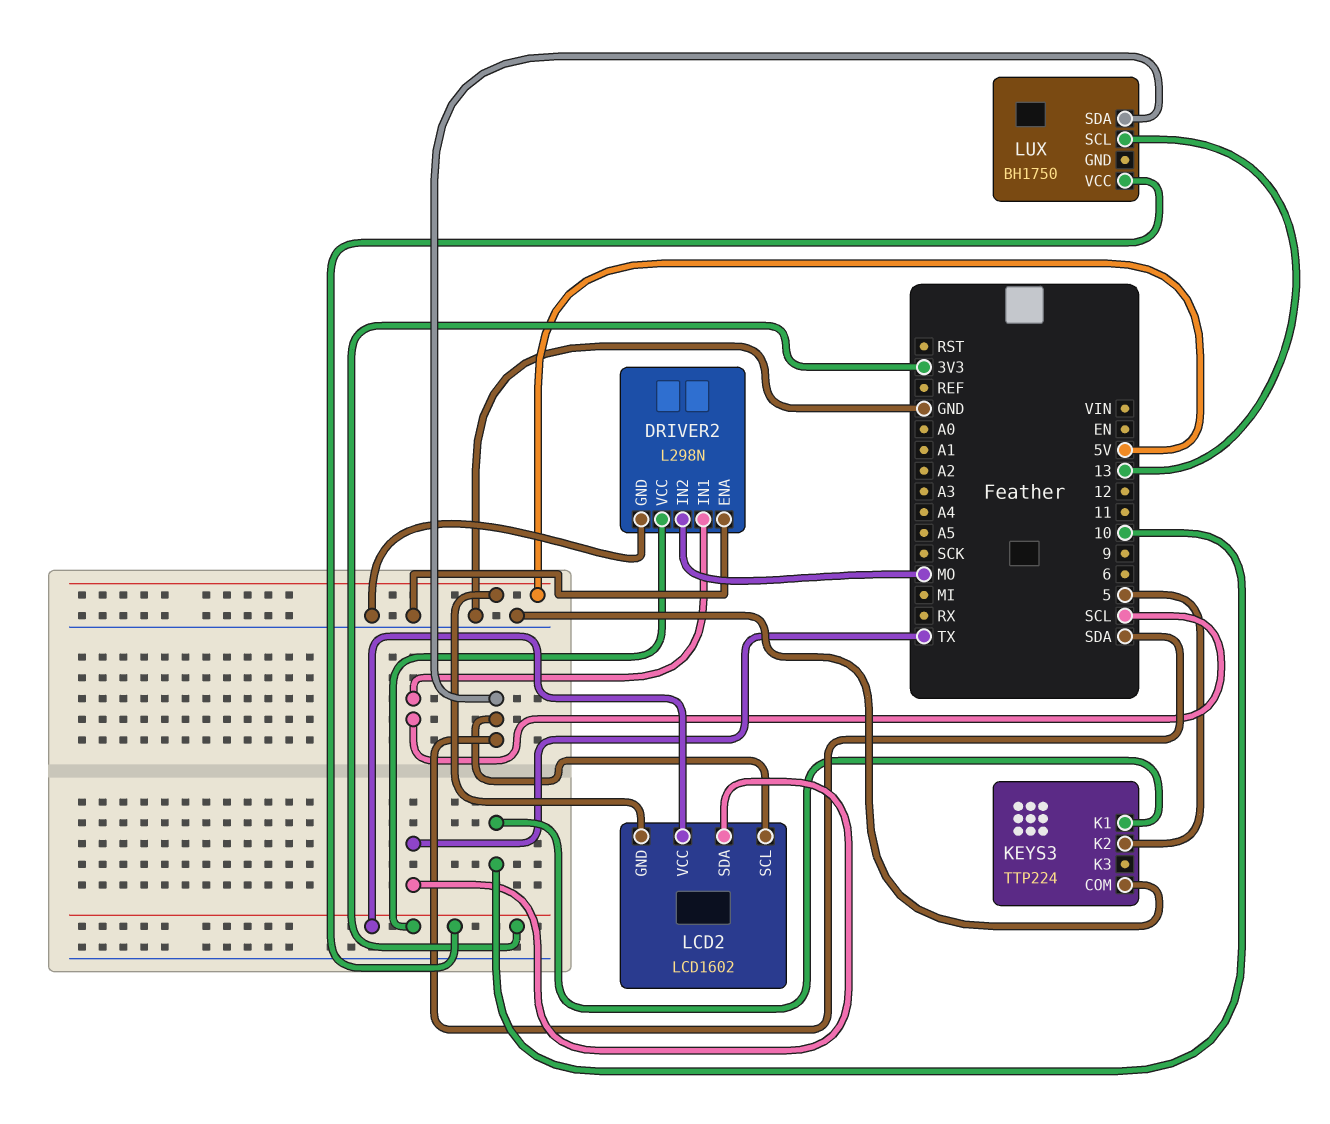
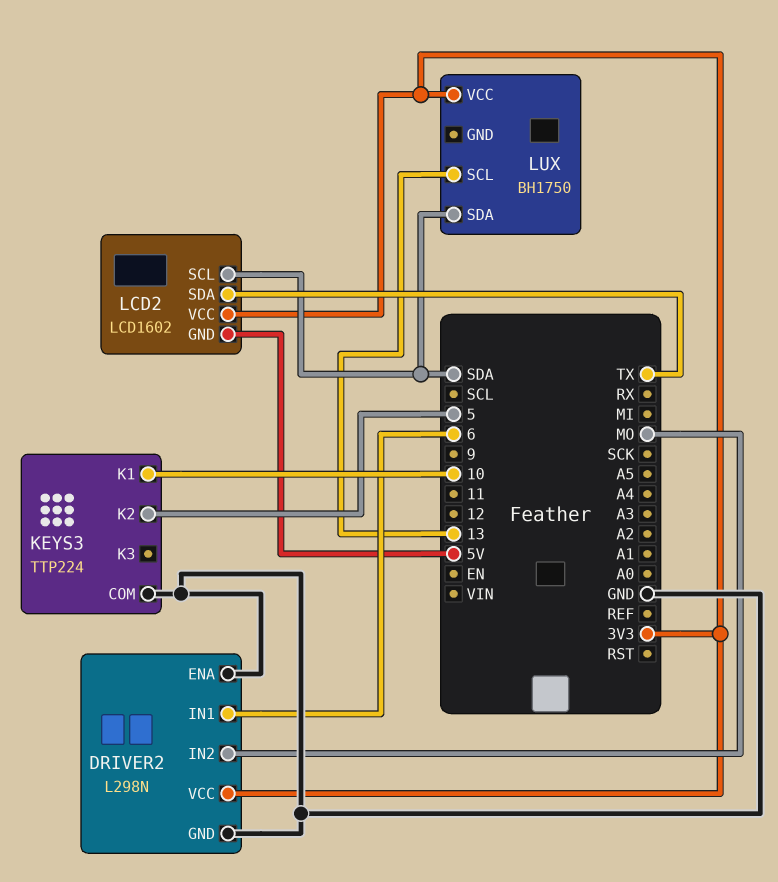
DRIVER2 pin IN1: SCL -> 6

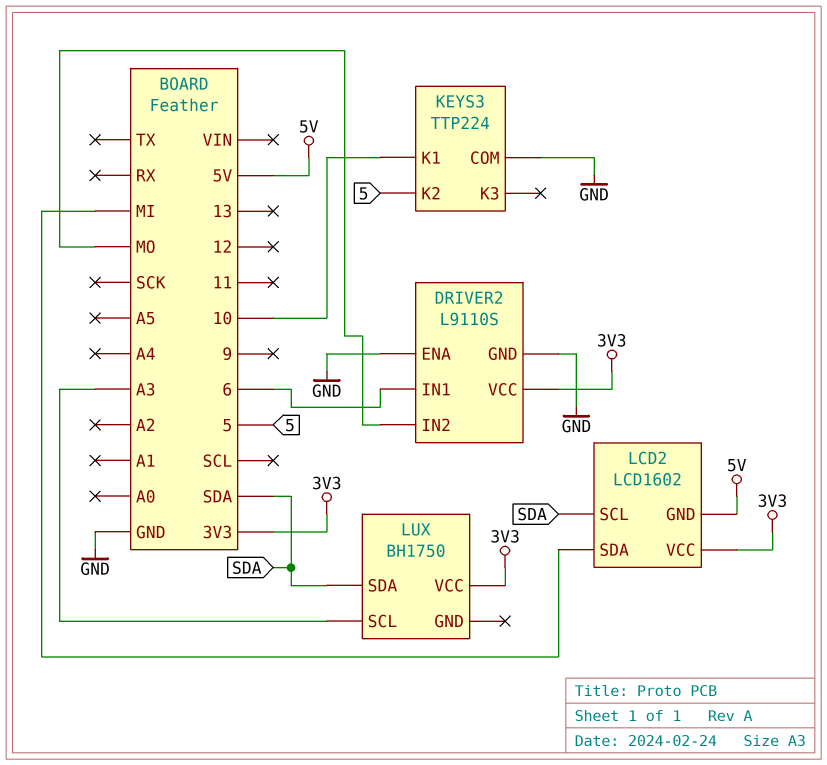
DRIVER2: L298N -> L9110S
LCD2 pin SDA: TX -> MI
LUX pin SCL: 13 -> A3

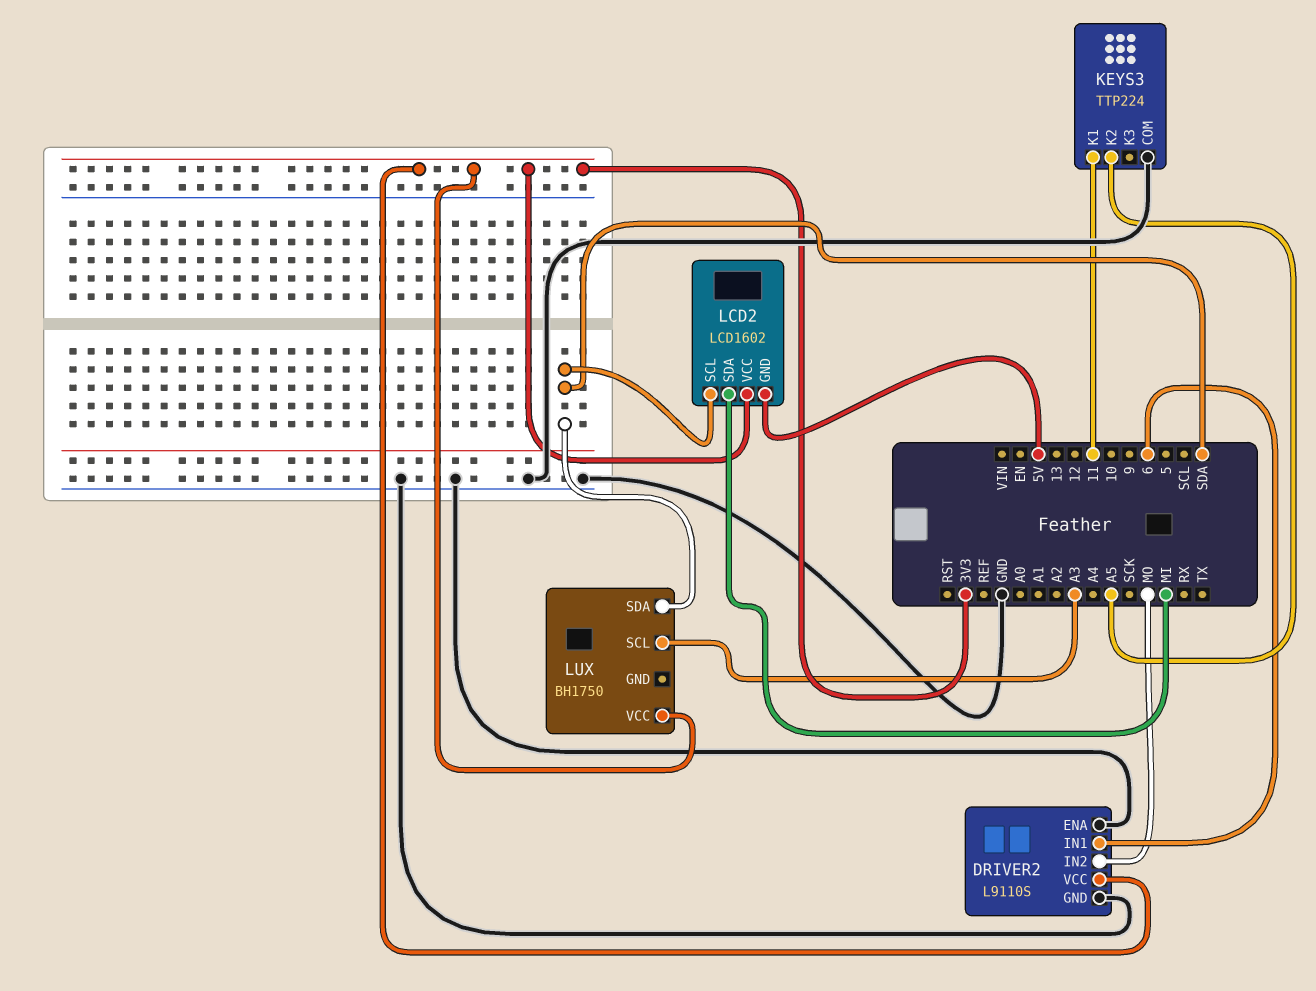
KEYS3 pin K1: 10 -> 11
KEYS3 pin K2: 5 -> A5

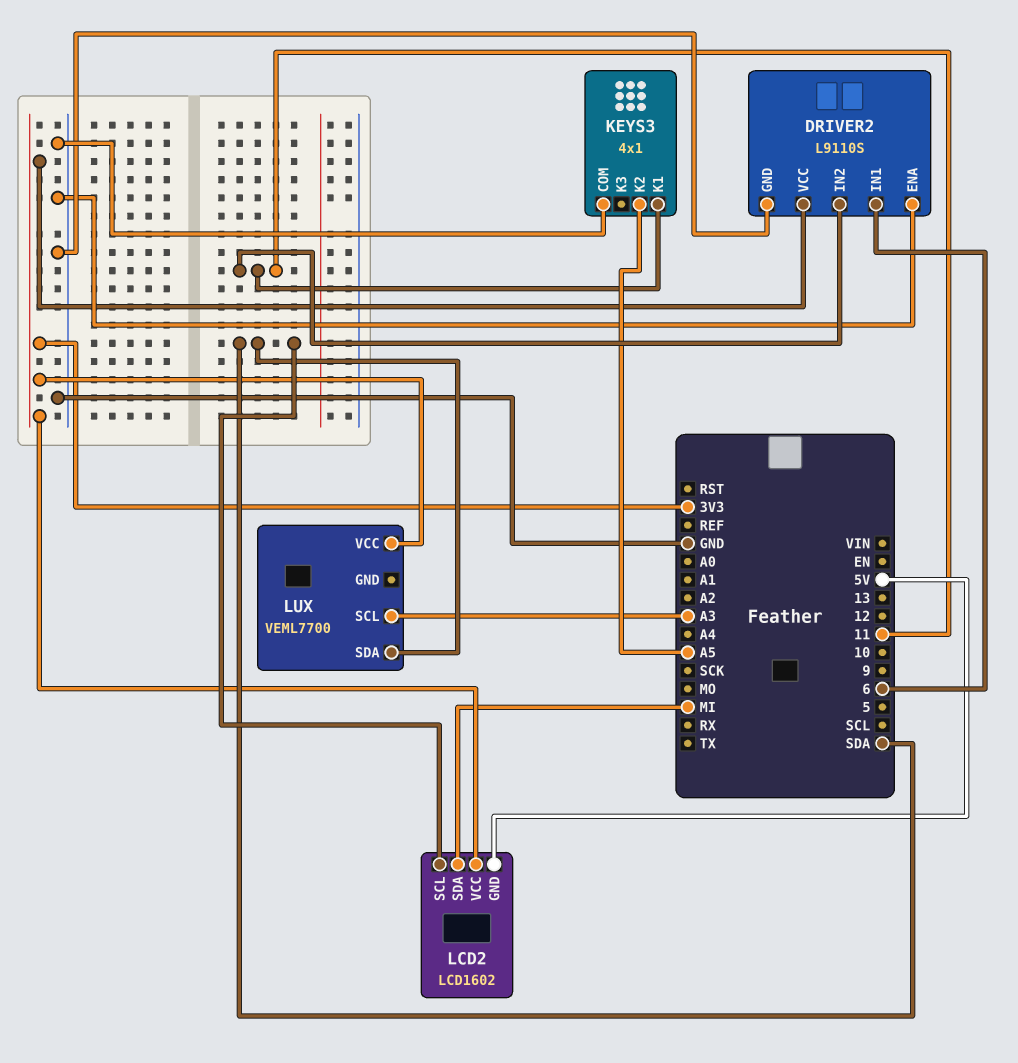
DRIVER2 pin IN2: MO -> 11
KEYS3: TTP224 -> 4x1
LUX: BH1750 -> VEML7700

